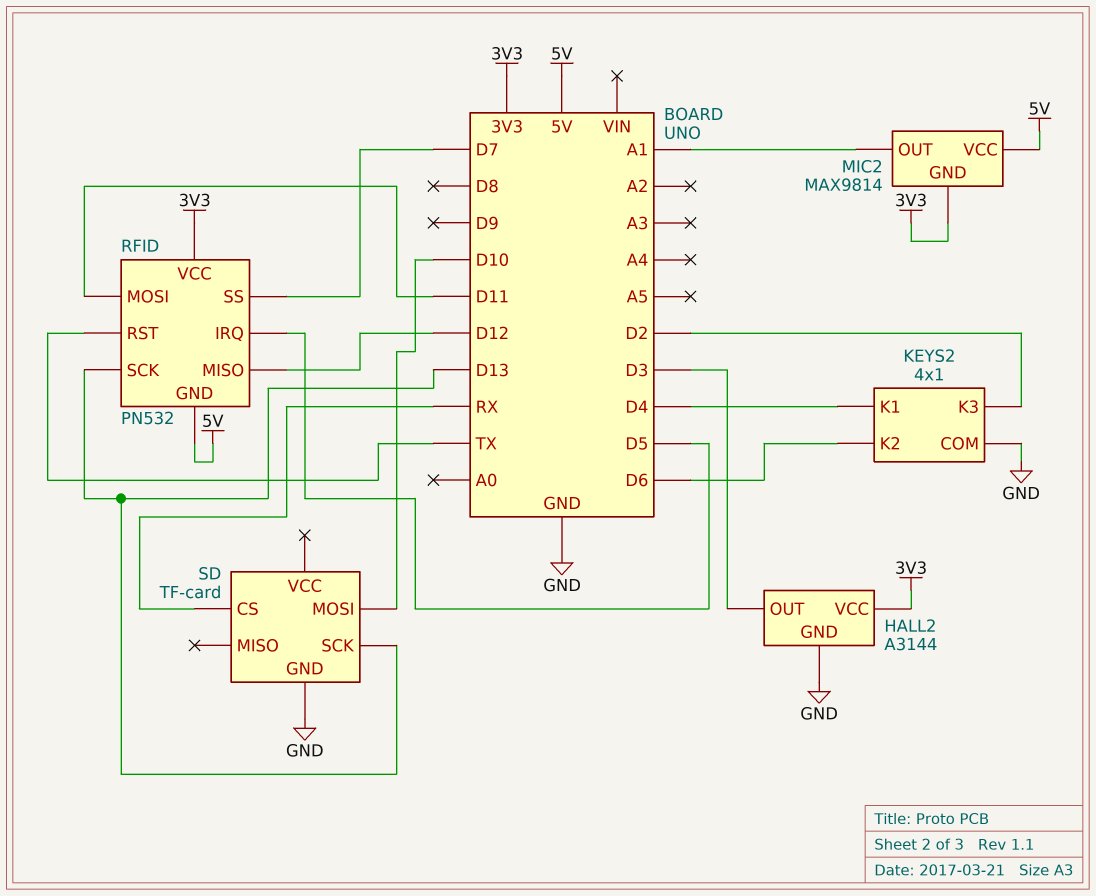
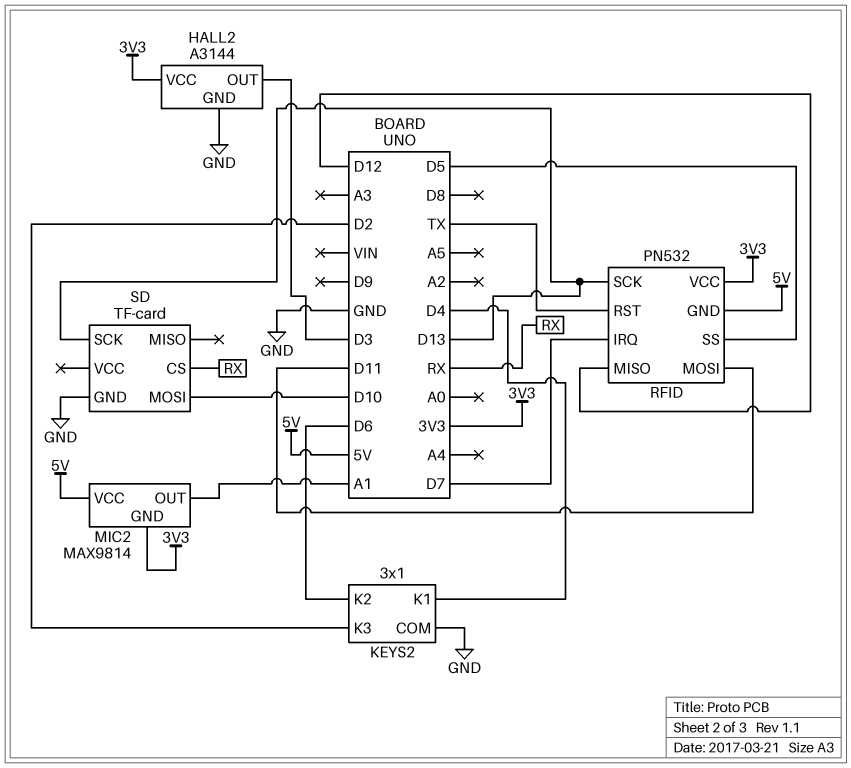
KEYS2: 4x1 -> 3x1
RFID pin IRQ: D5 -> D7
RFID pin SS: D7 -> D5

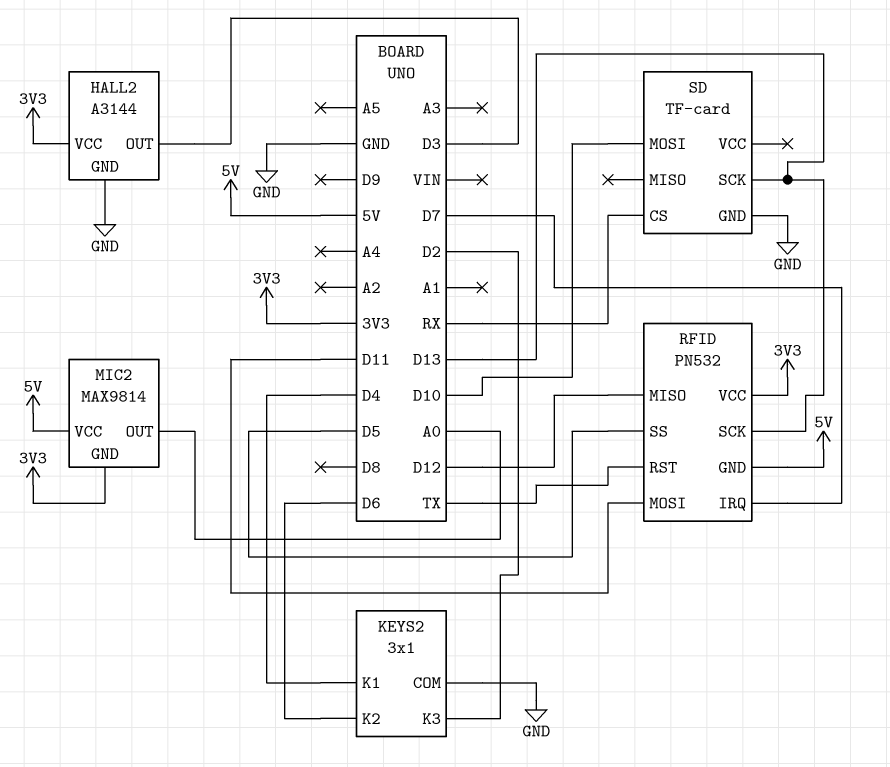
MIC2 pin OUT: A1 -> A0

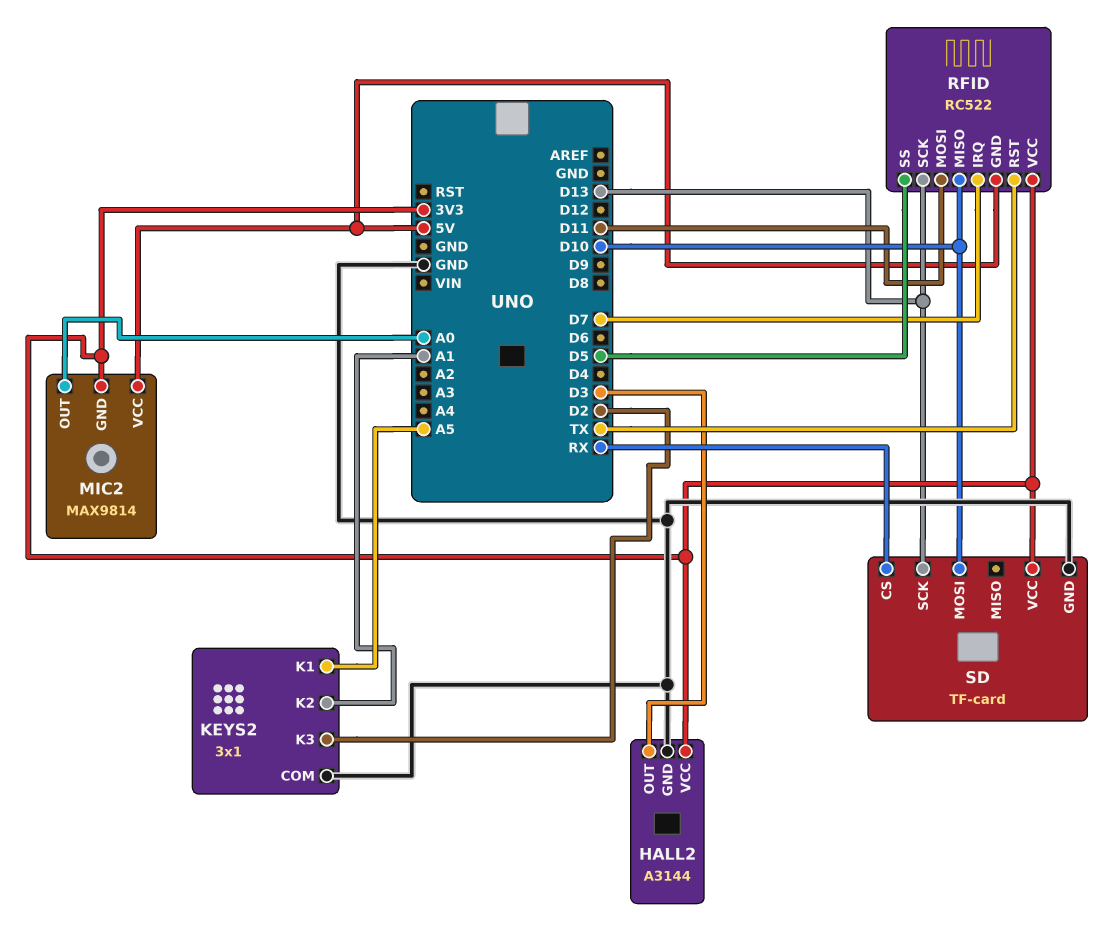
KEYS2 pin K1: D4 -> A5
KEYS2 pin K2: D6 -> A1
RFID: PN532 -> RC522
RFID pin MISO: D12 -> D10
SD pin VCC: none -> 3V3

